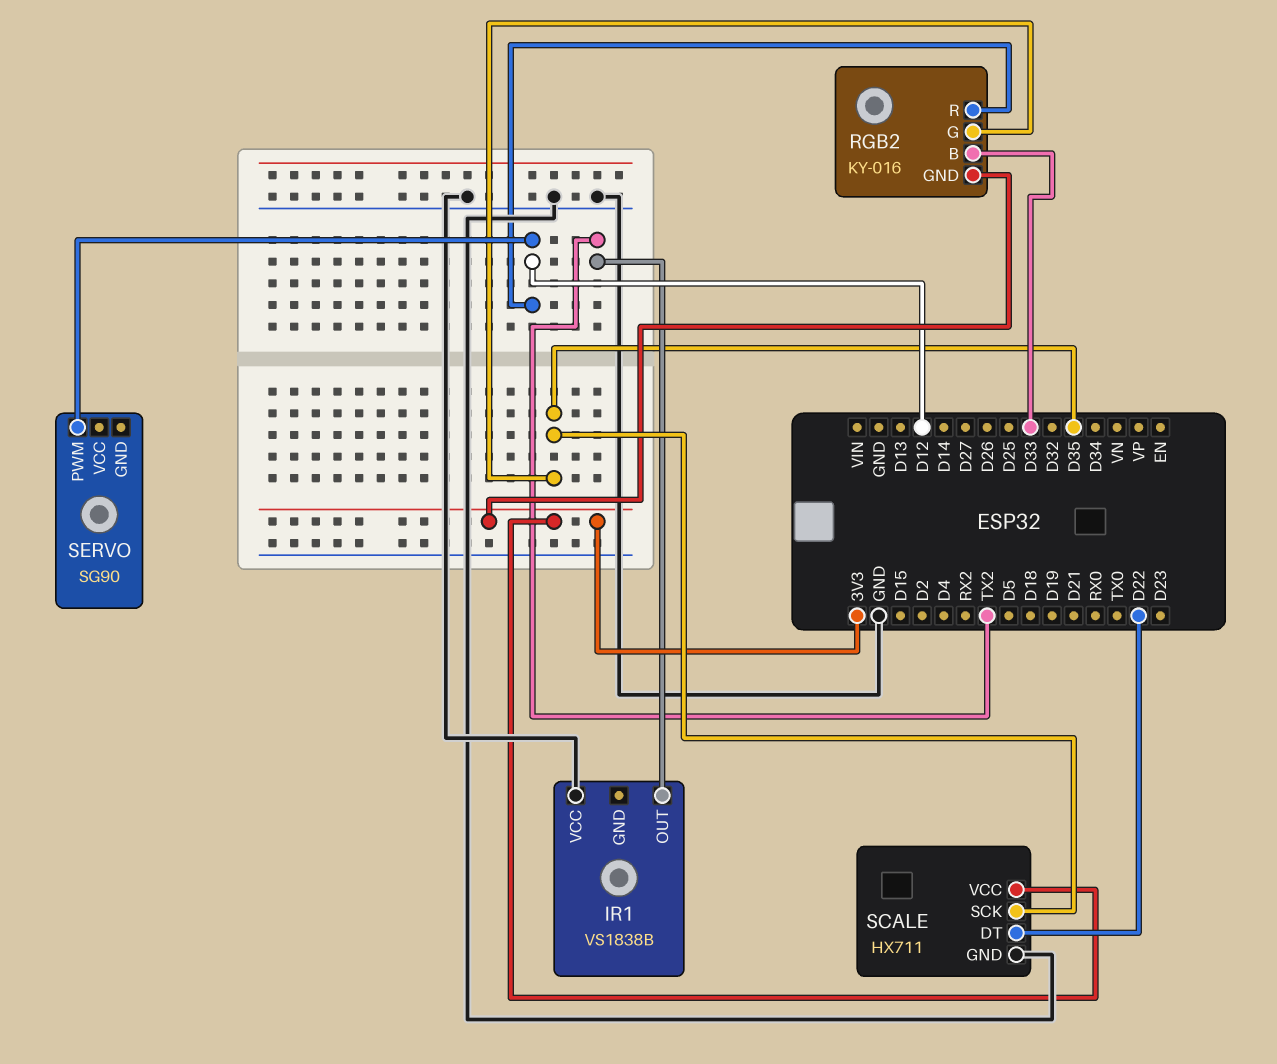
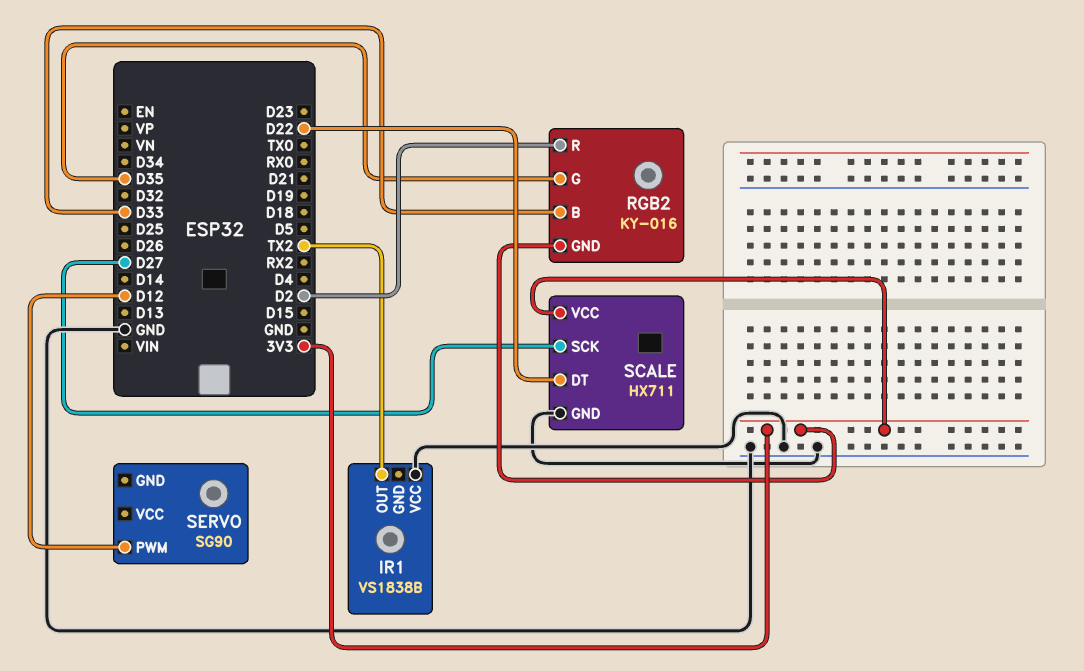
RGB2 pin R: D12 -> D2
SCALE pin SCK: D35 -> D27

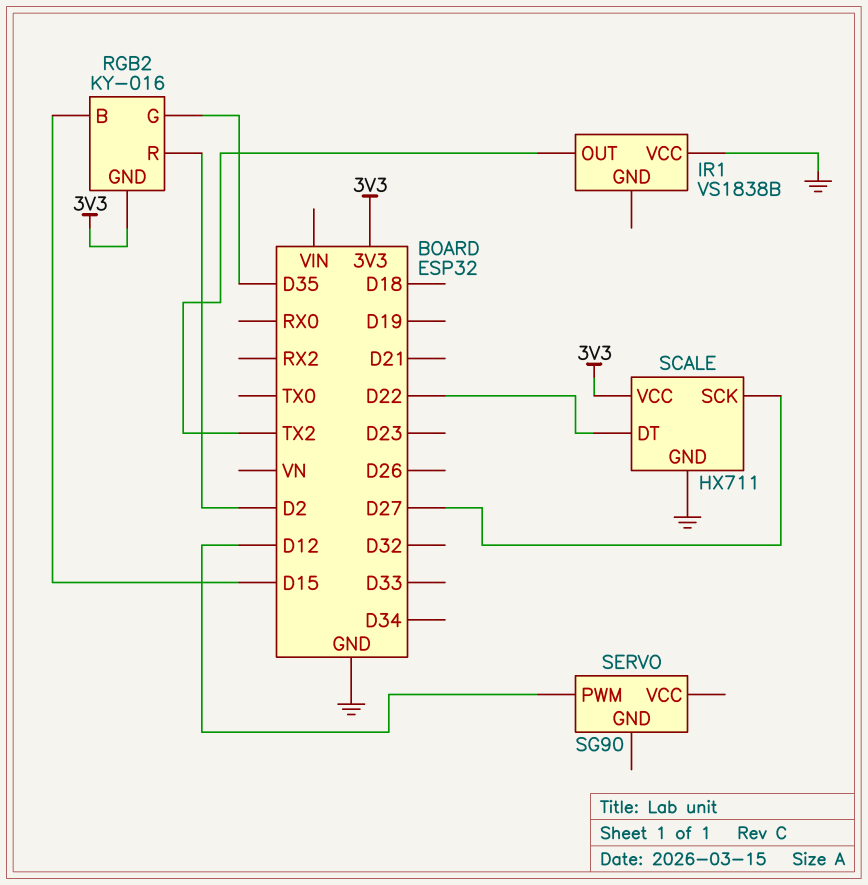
RGB2 pin B: D33 -> D15

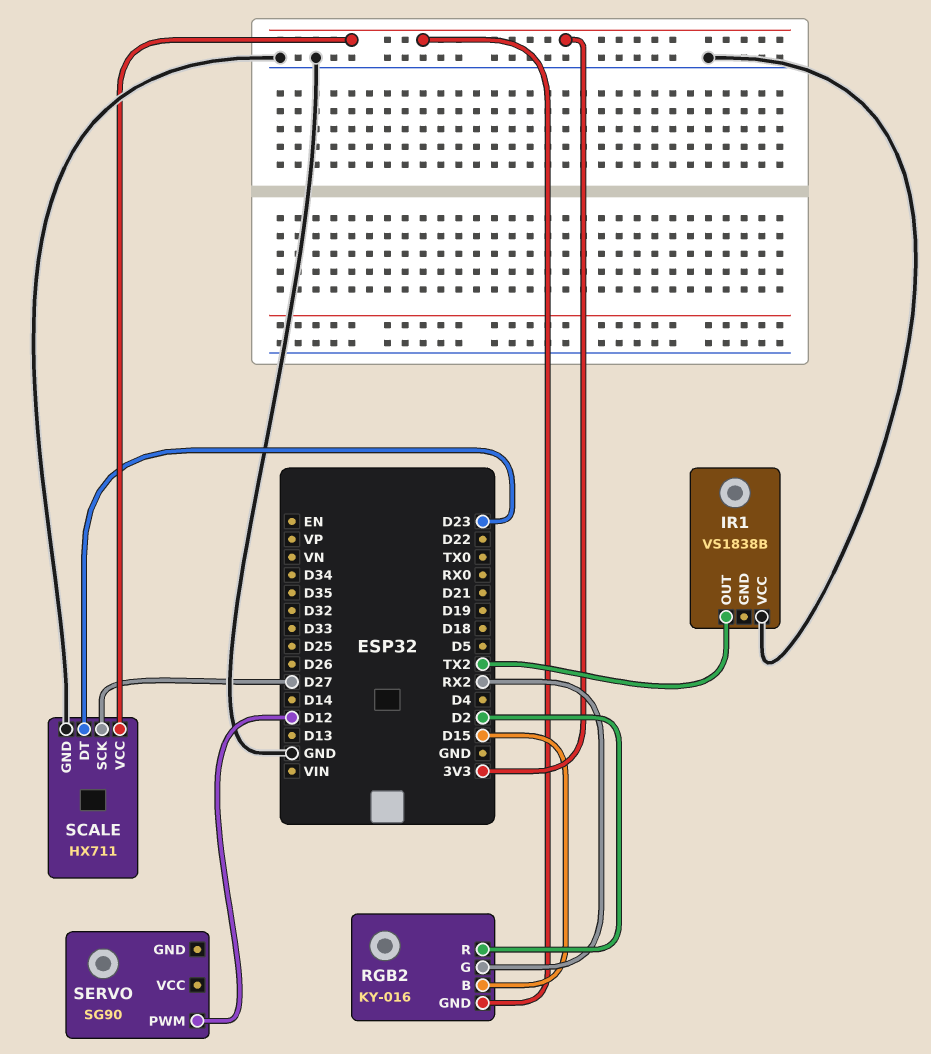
RGB2 pin G: D35 -> RX2
SCALE pin DT: D22 -> D23

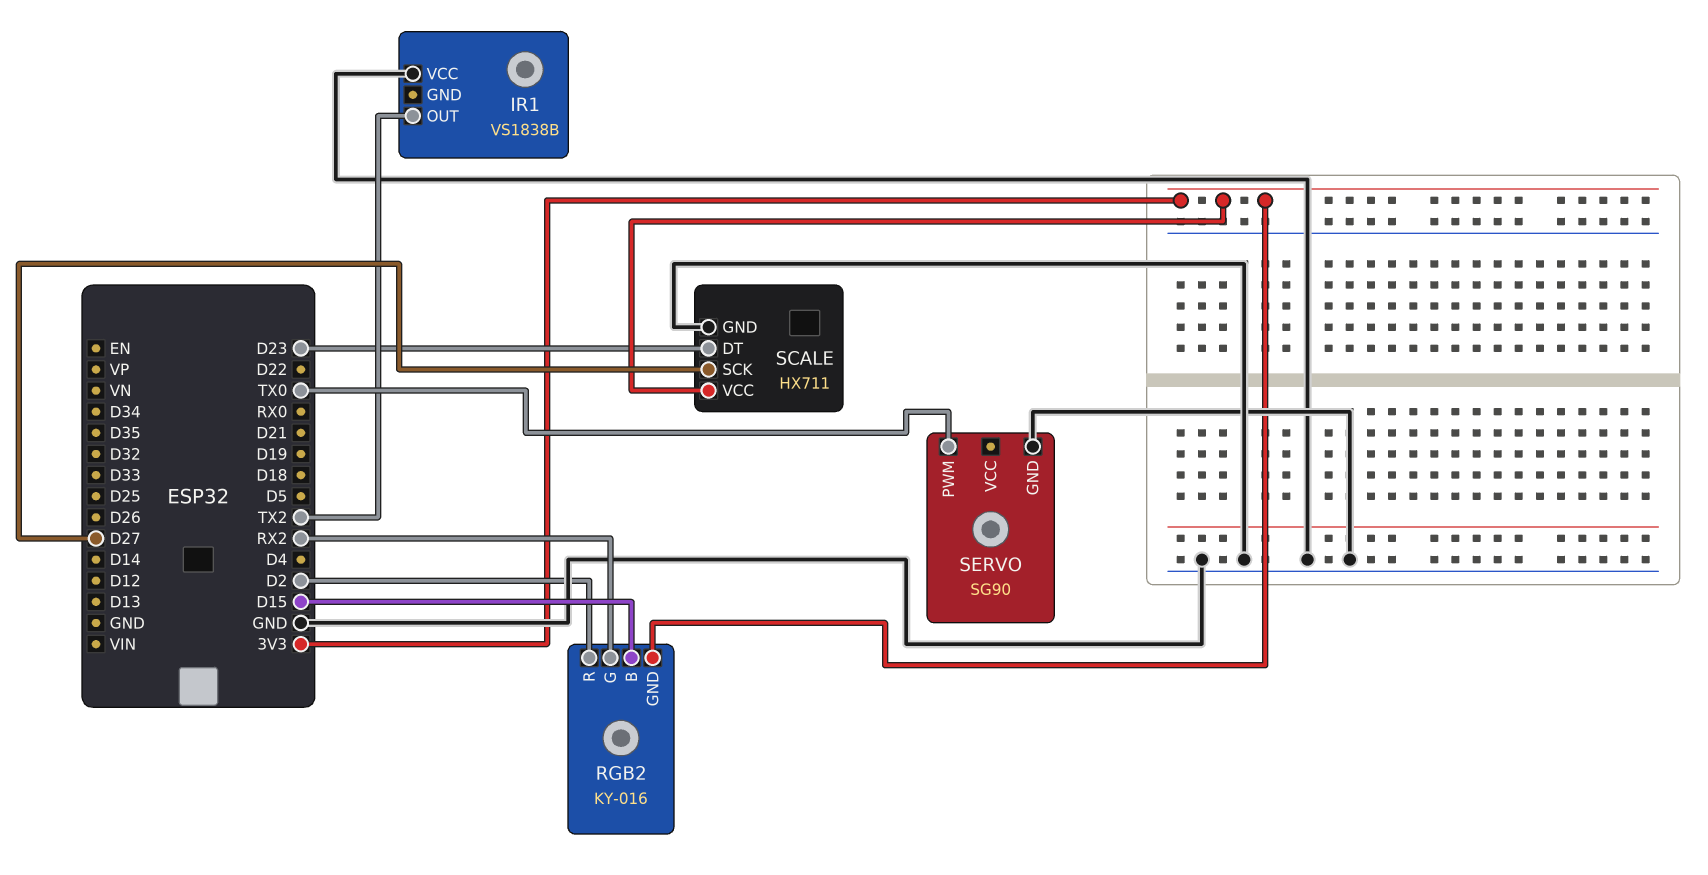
SERVO pin GND: none -> GND
SERVO pin PWM: D12 -> TX0

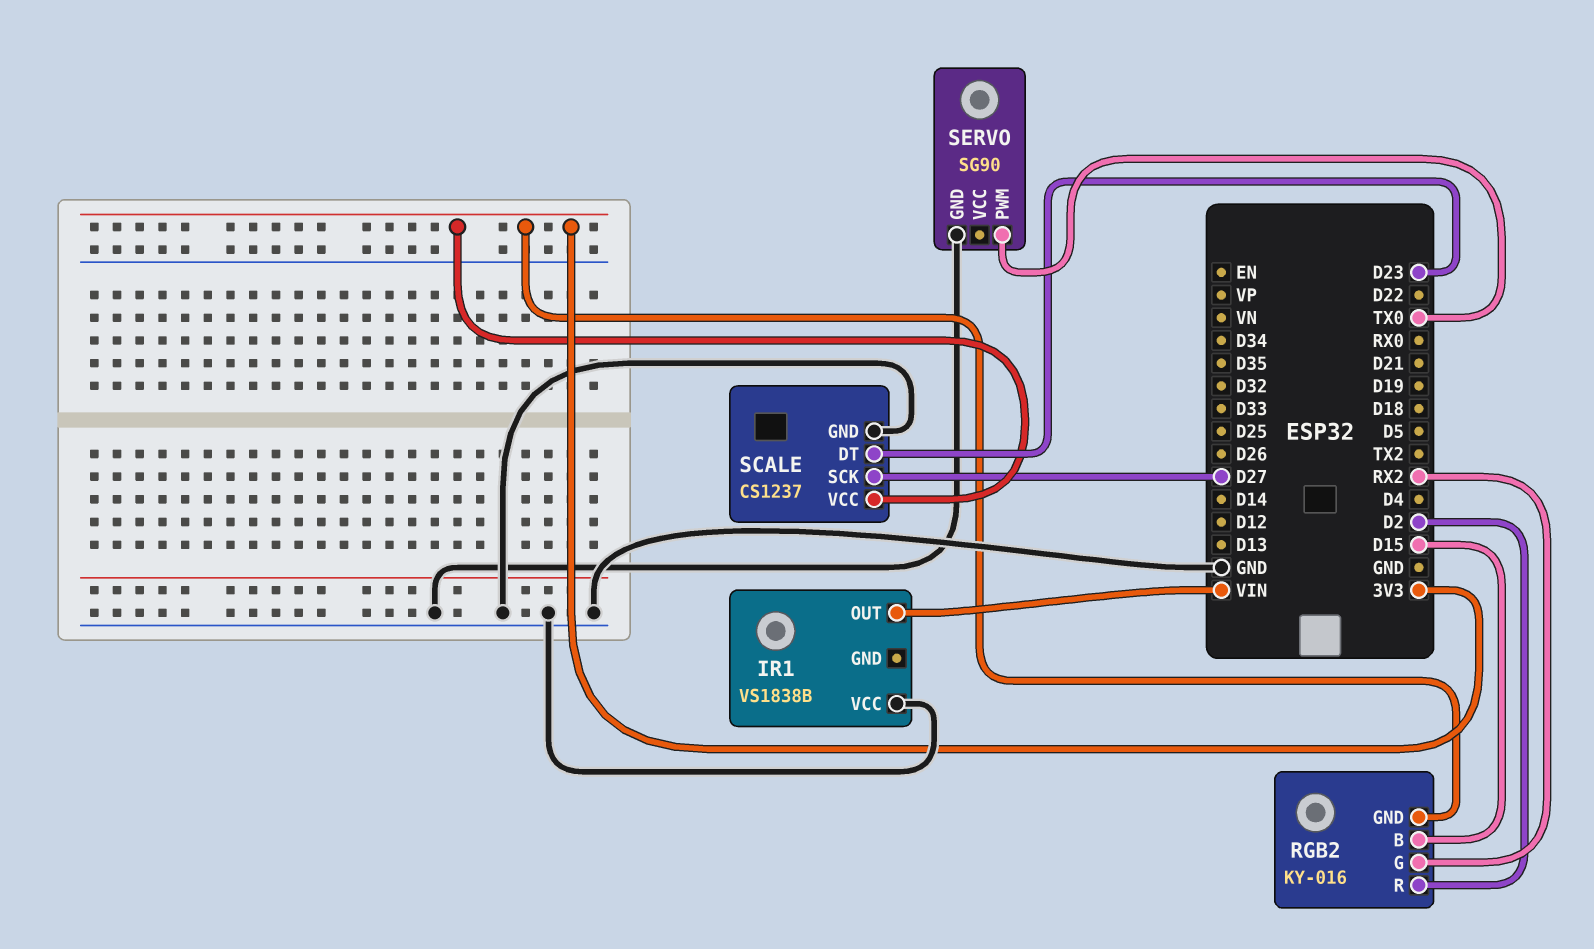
IR1 pin OUT: TX2 -> VIN
SCALE: HX711 -> CS1237

